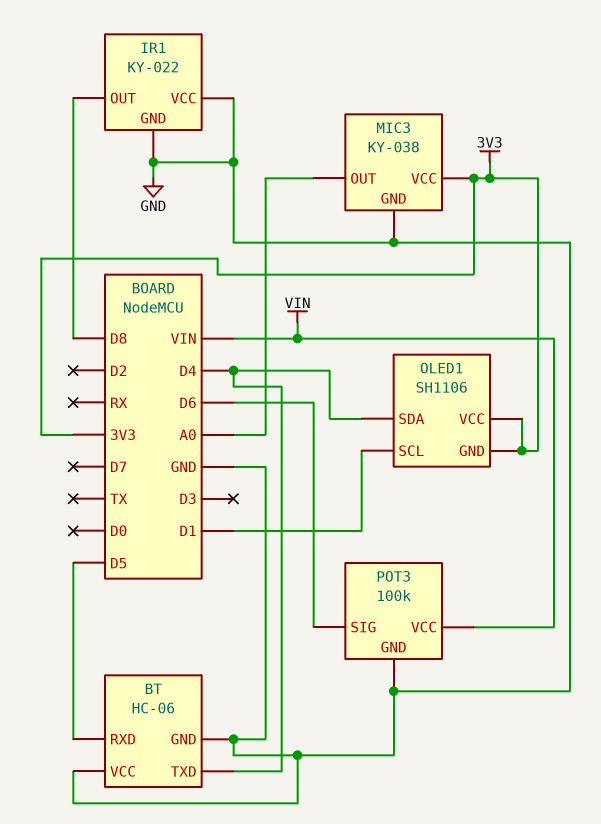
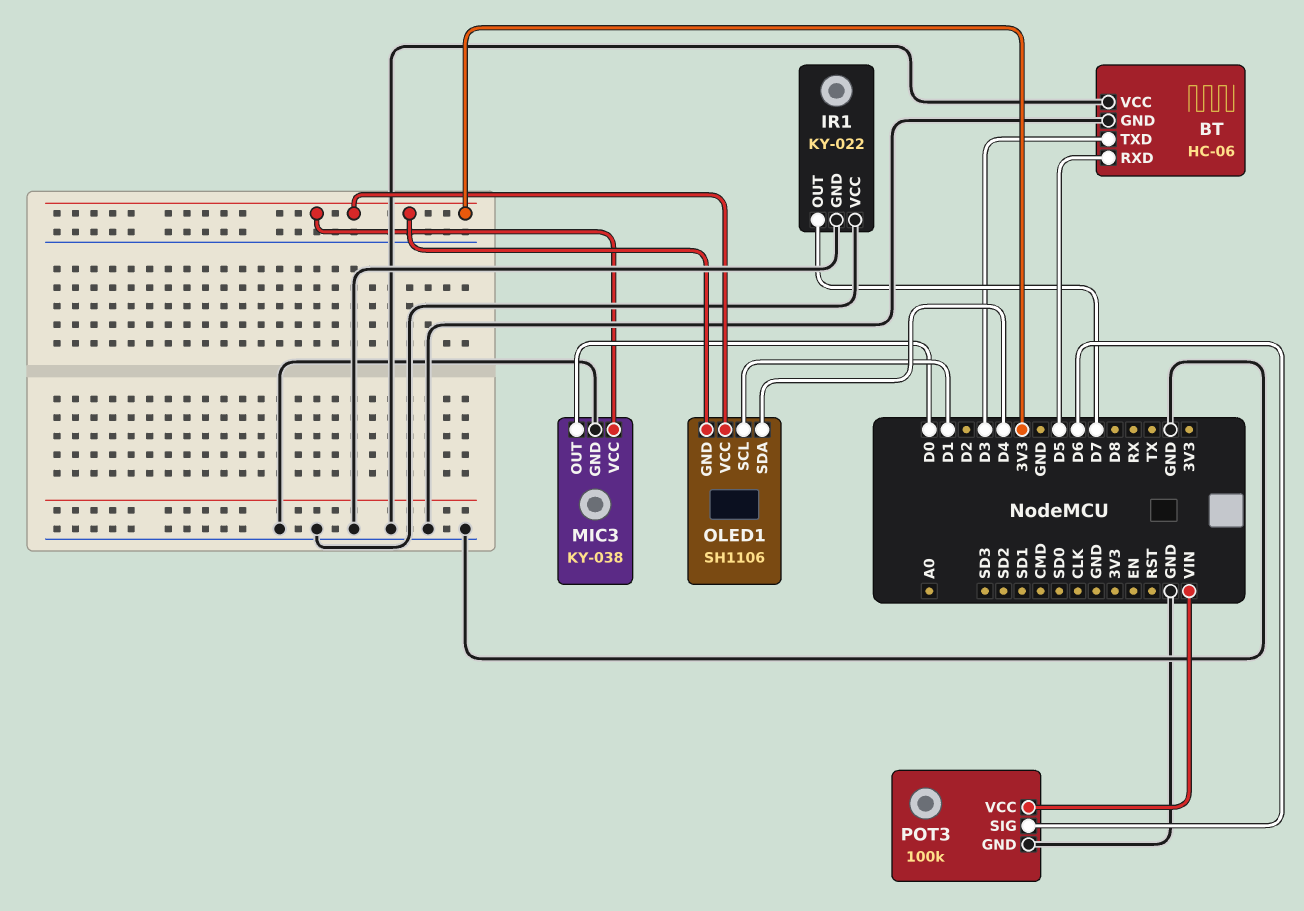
BT pin TXD: D4 -> D3
IR1 pin OUT: D8 -> D7
MIC3 pin OUT: A0 -> D0

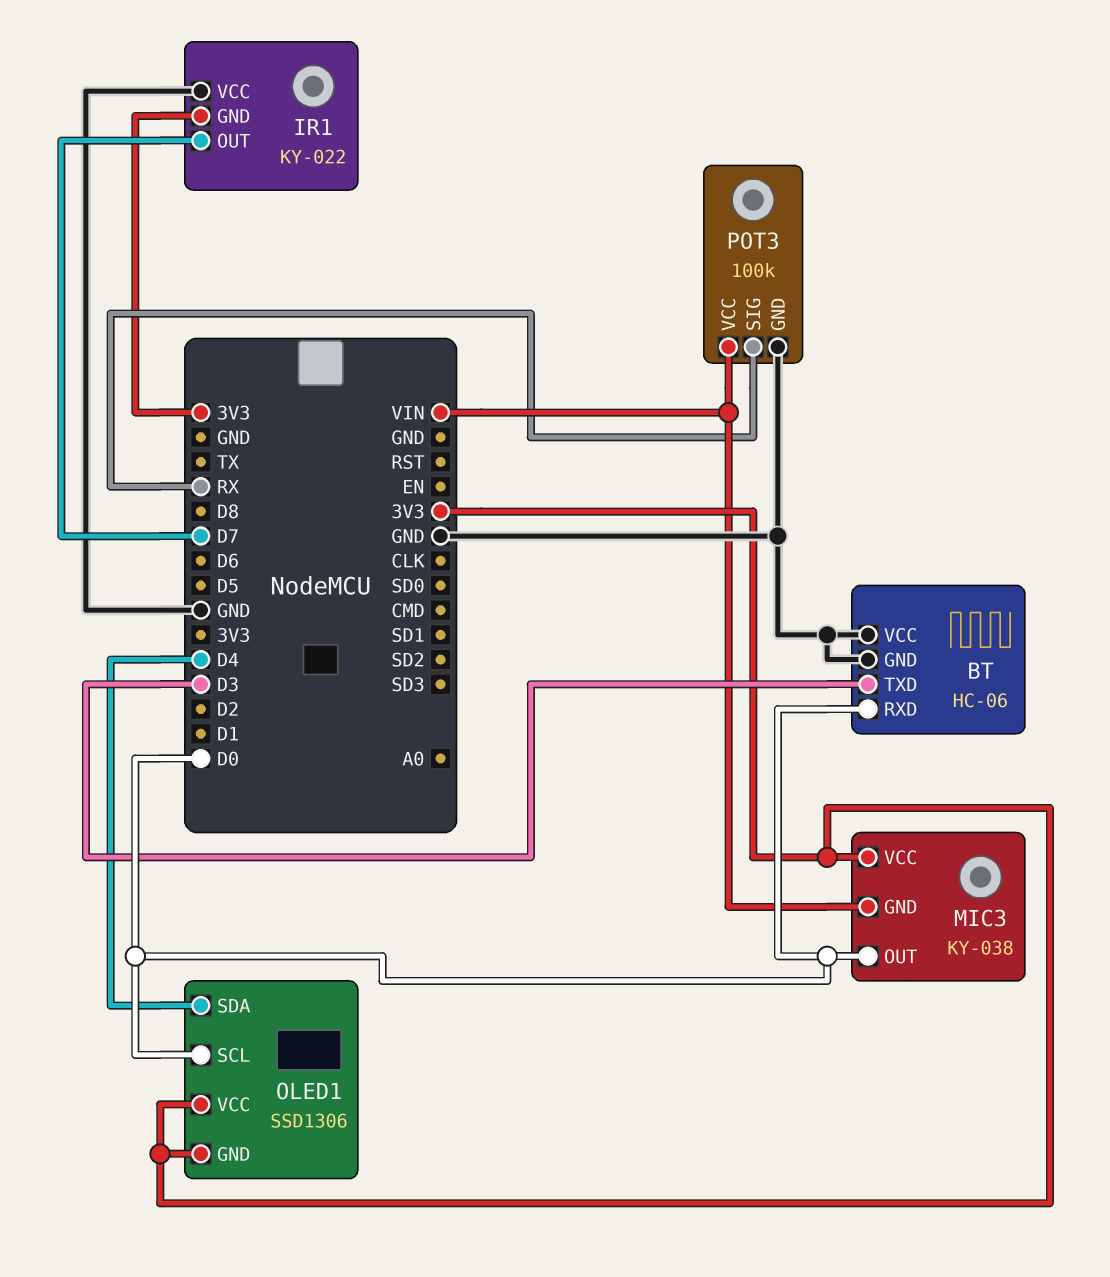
BT pin RXD: D5 -> D0
IR1 pin GND: GND -> 3V3
MIC3 pin GND: GND -> VIN
OLED1: SH1106 -> SSD1306
OLED1 pin SCL: D1 -> D0
POT3 pin SIG: D6 -> RX

